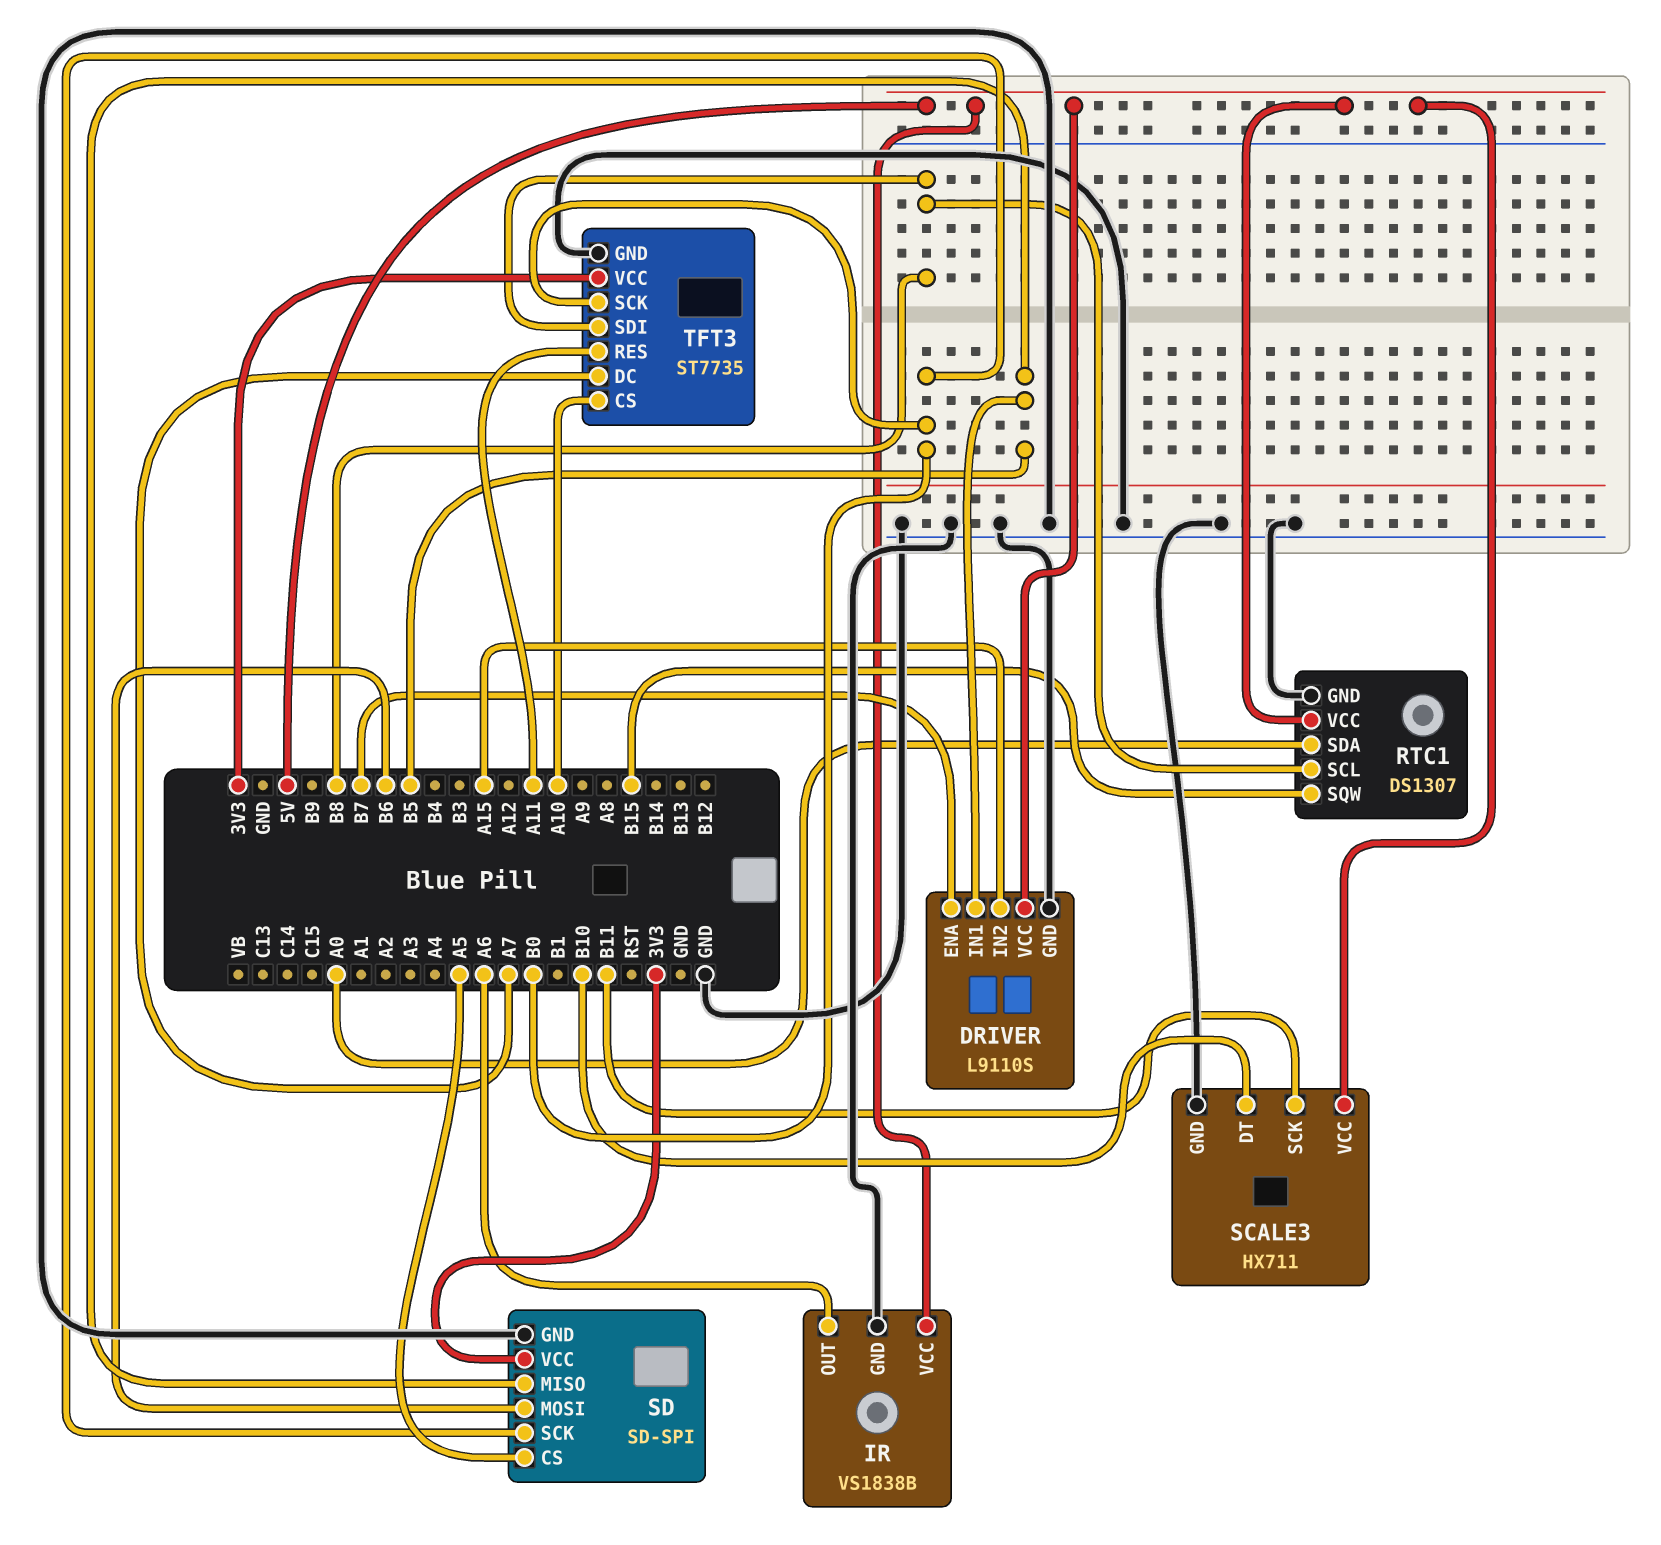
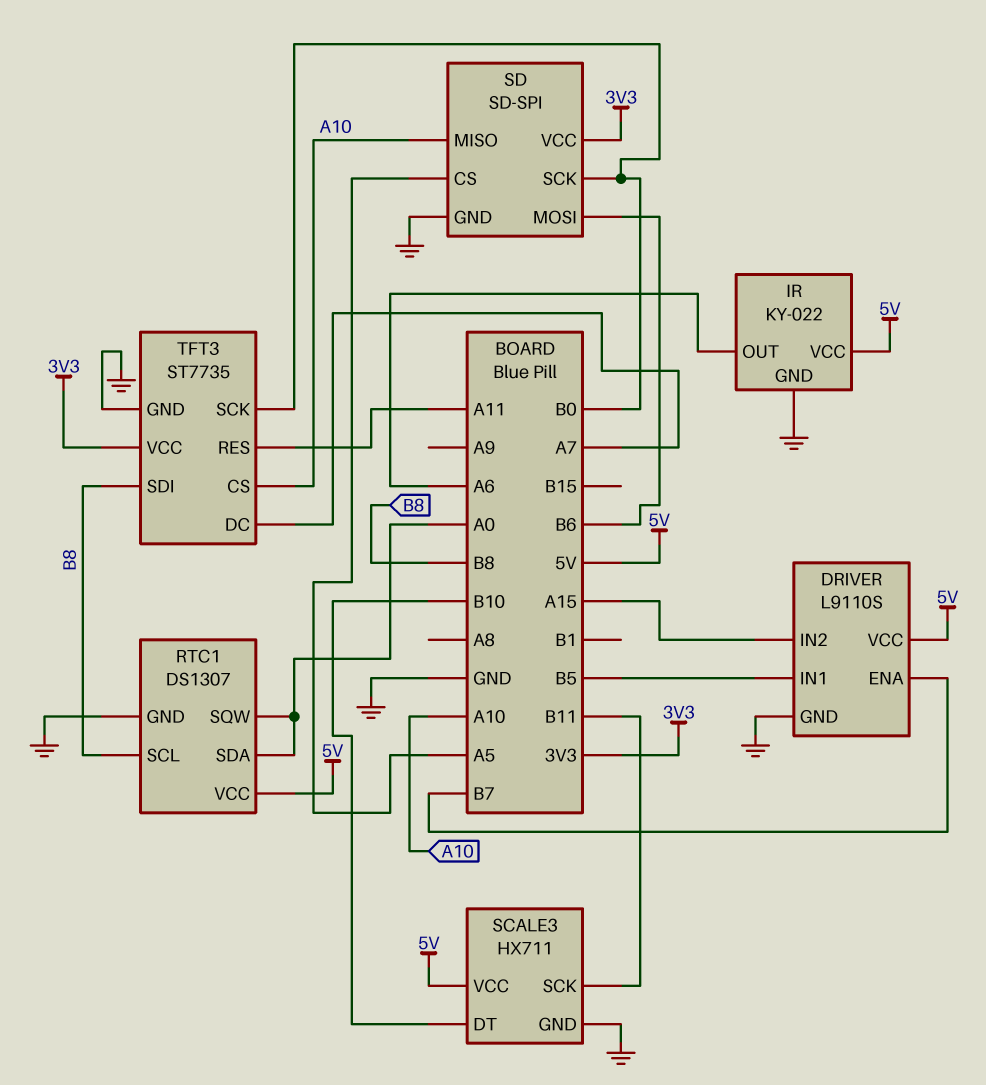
IR: VS1838B -> KY-022
RTC1 pin SQW: B15 -> A0
SD pin MISO: B5 -> A10

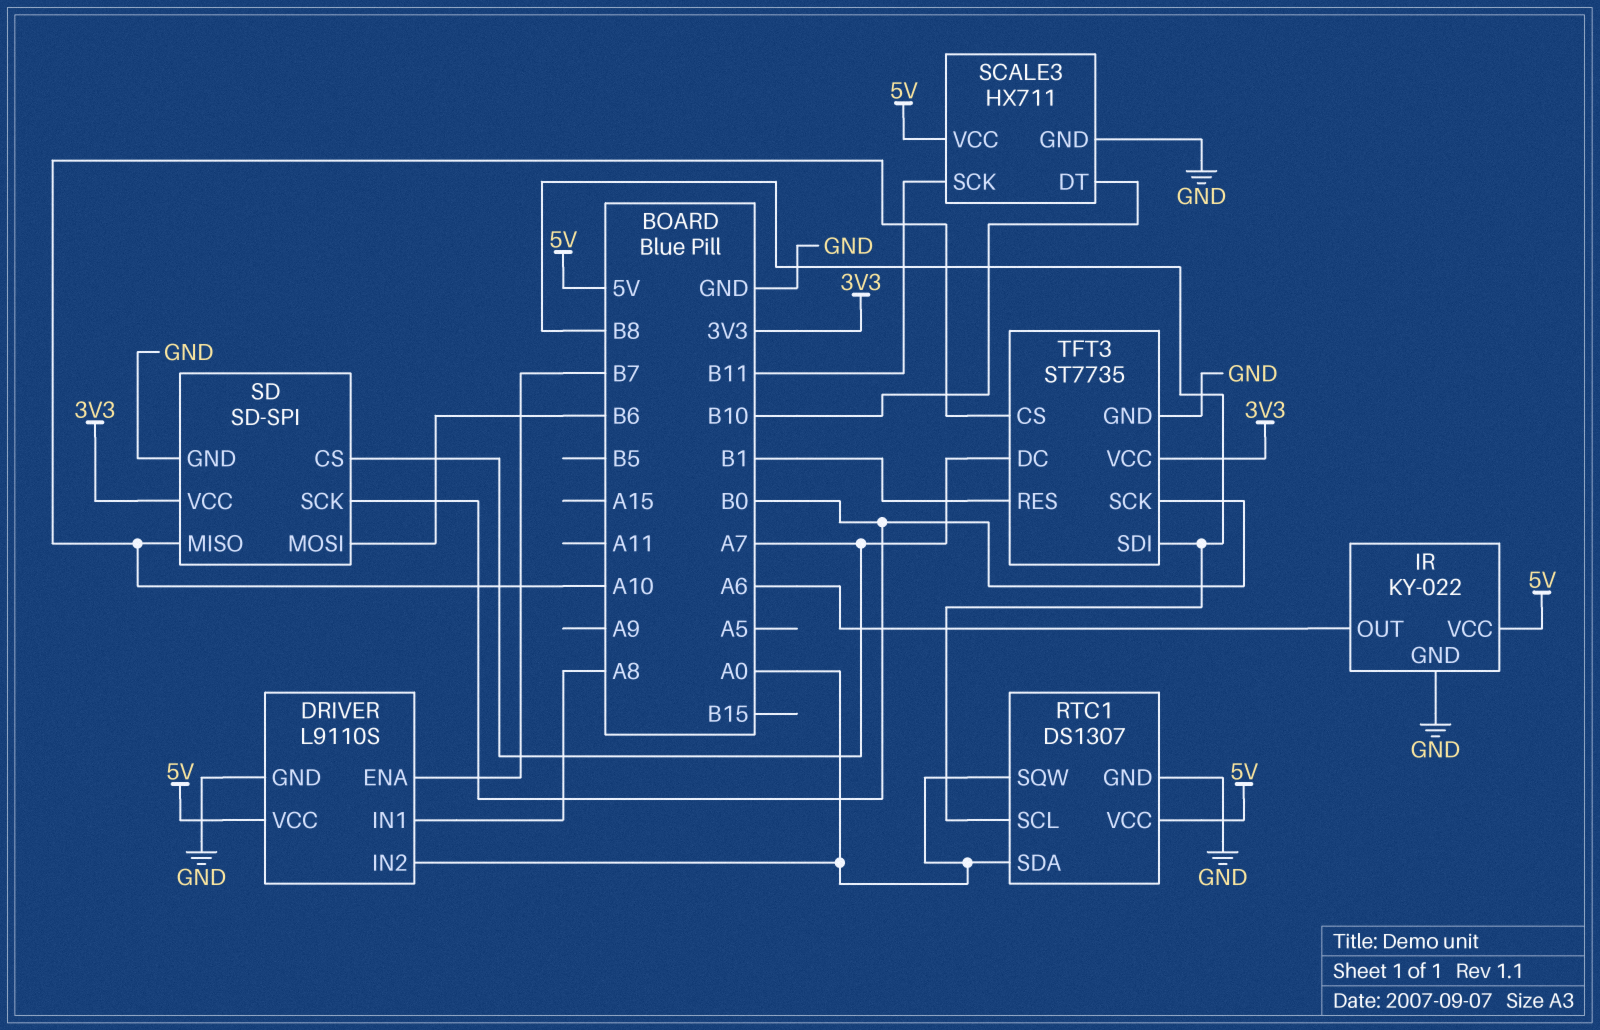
DRIVER pin IN1: B5 -> A8
DRIVER pin IN2: A15 -> A0
SD pin CS: A5 -> A7
TFT3 pin RES: A11 -> B1

